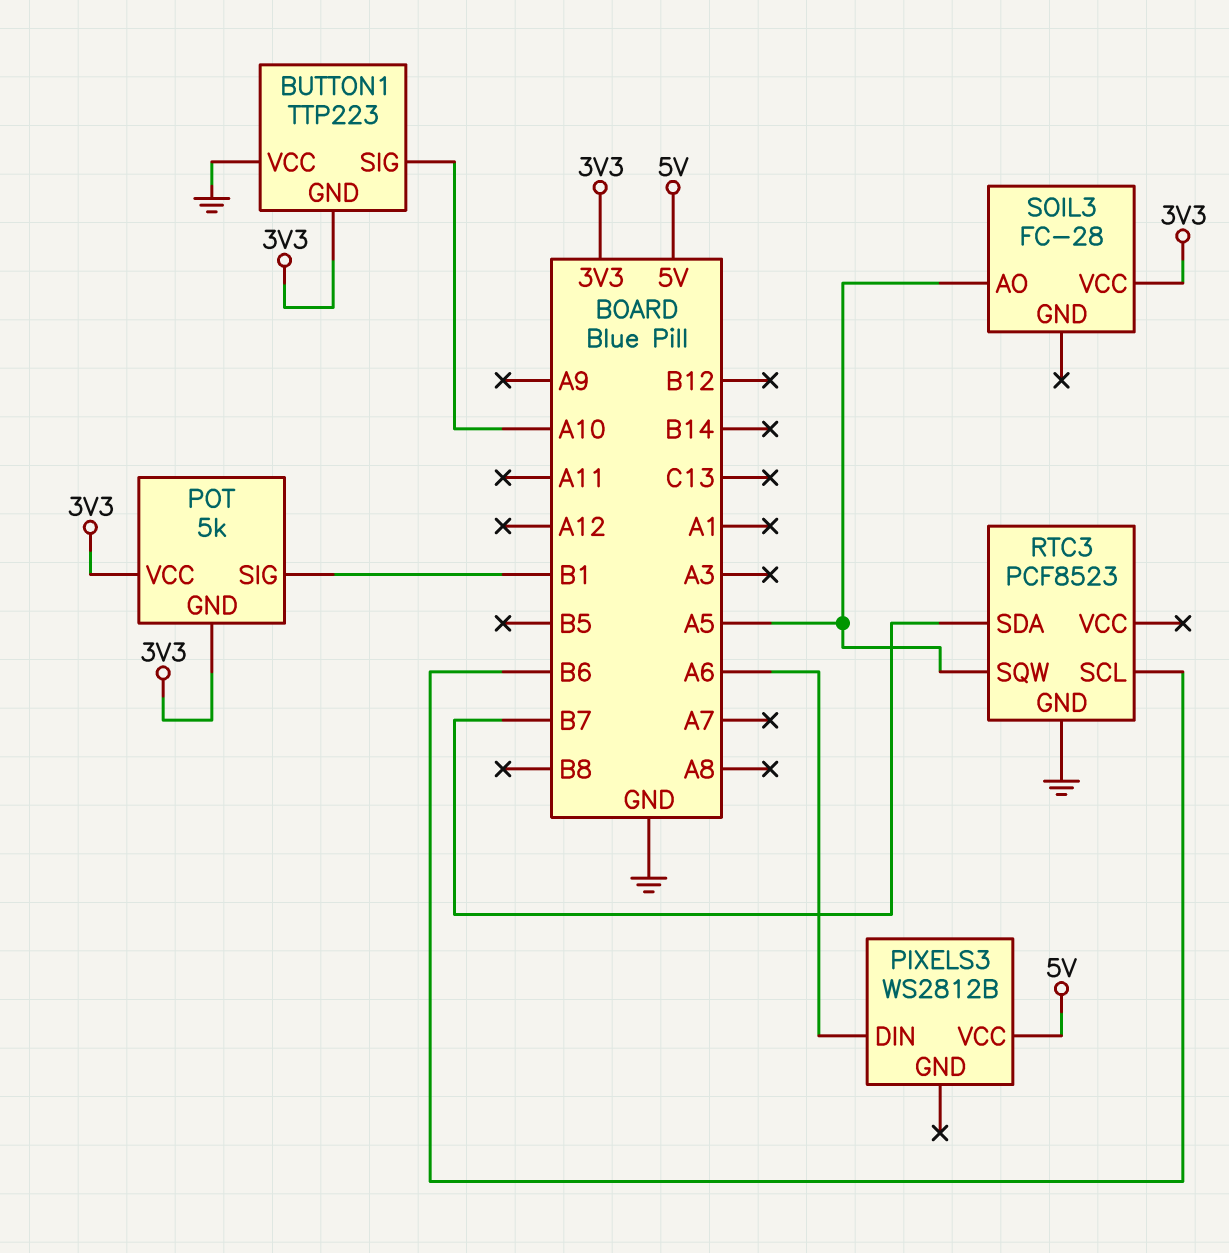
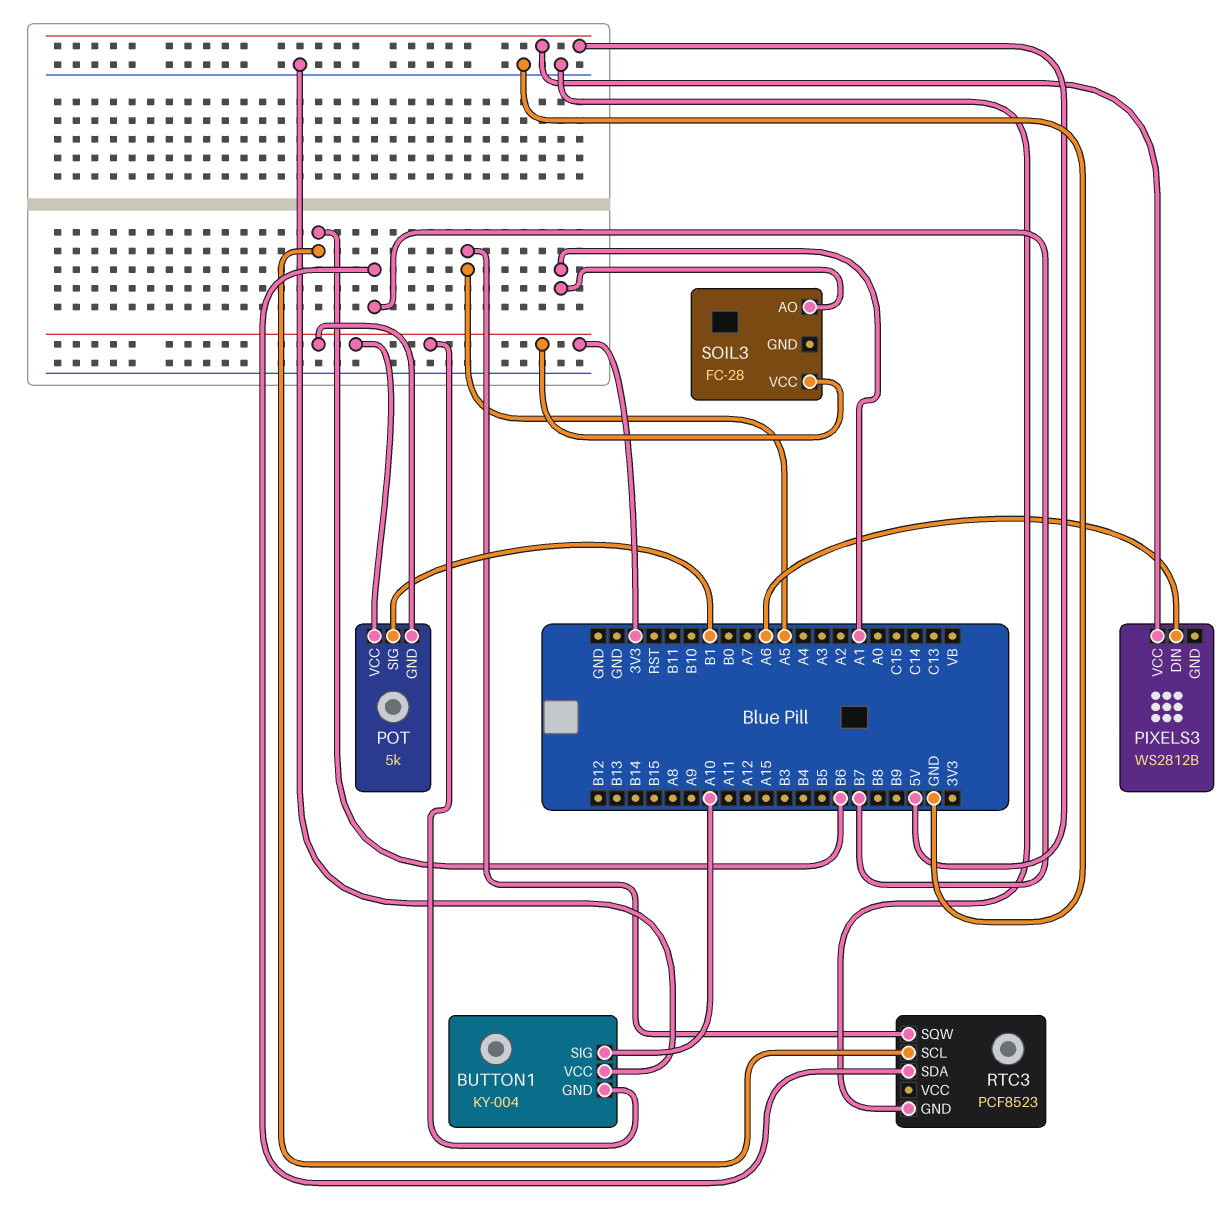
BUTTON1: TTP223 -> KY-004
SOIL3 pin AO: A5 -> A1

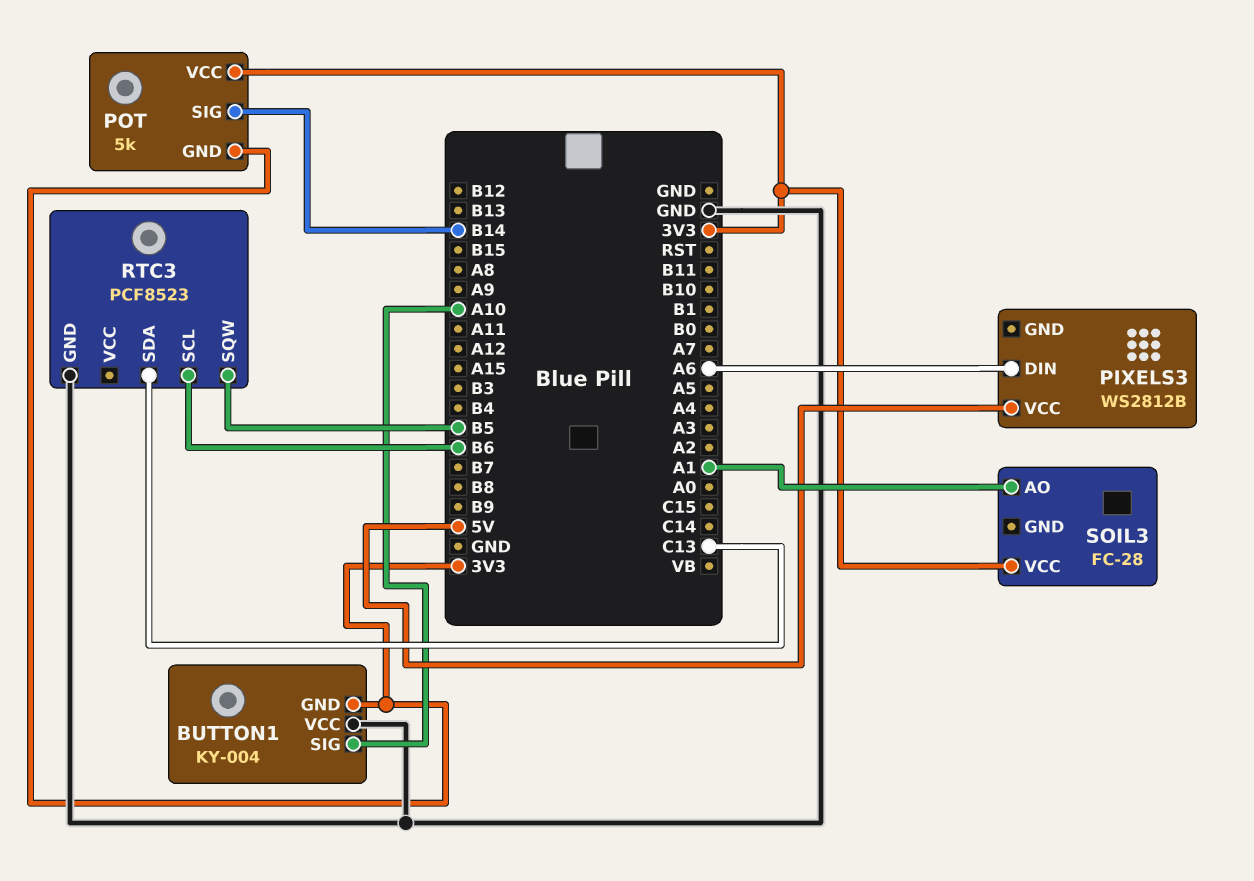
POT pin SIG: B1 -> B14
RTC3 pin SDA: B7 -> C13
RTC3 pin SQW: A5 -> B5

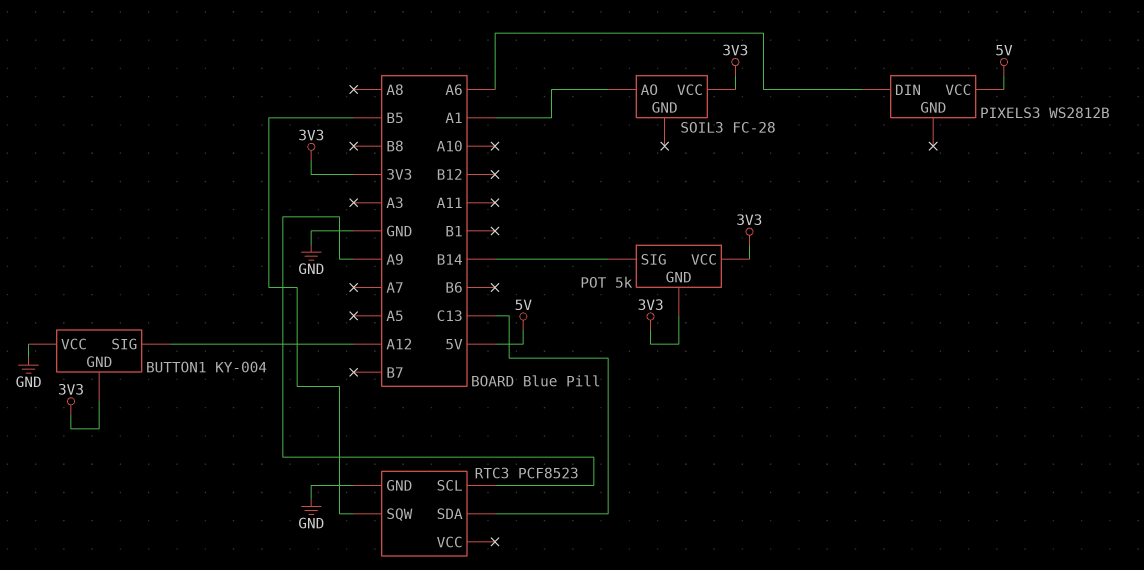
BUTTON1 pin SIG: A10 -> A12
RTC3 pin SCL: B6 -> A9

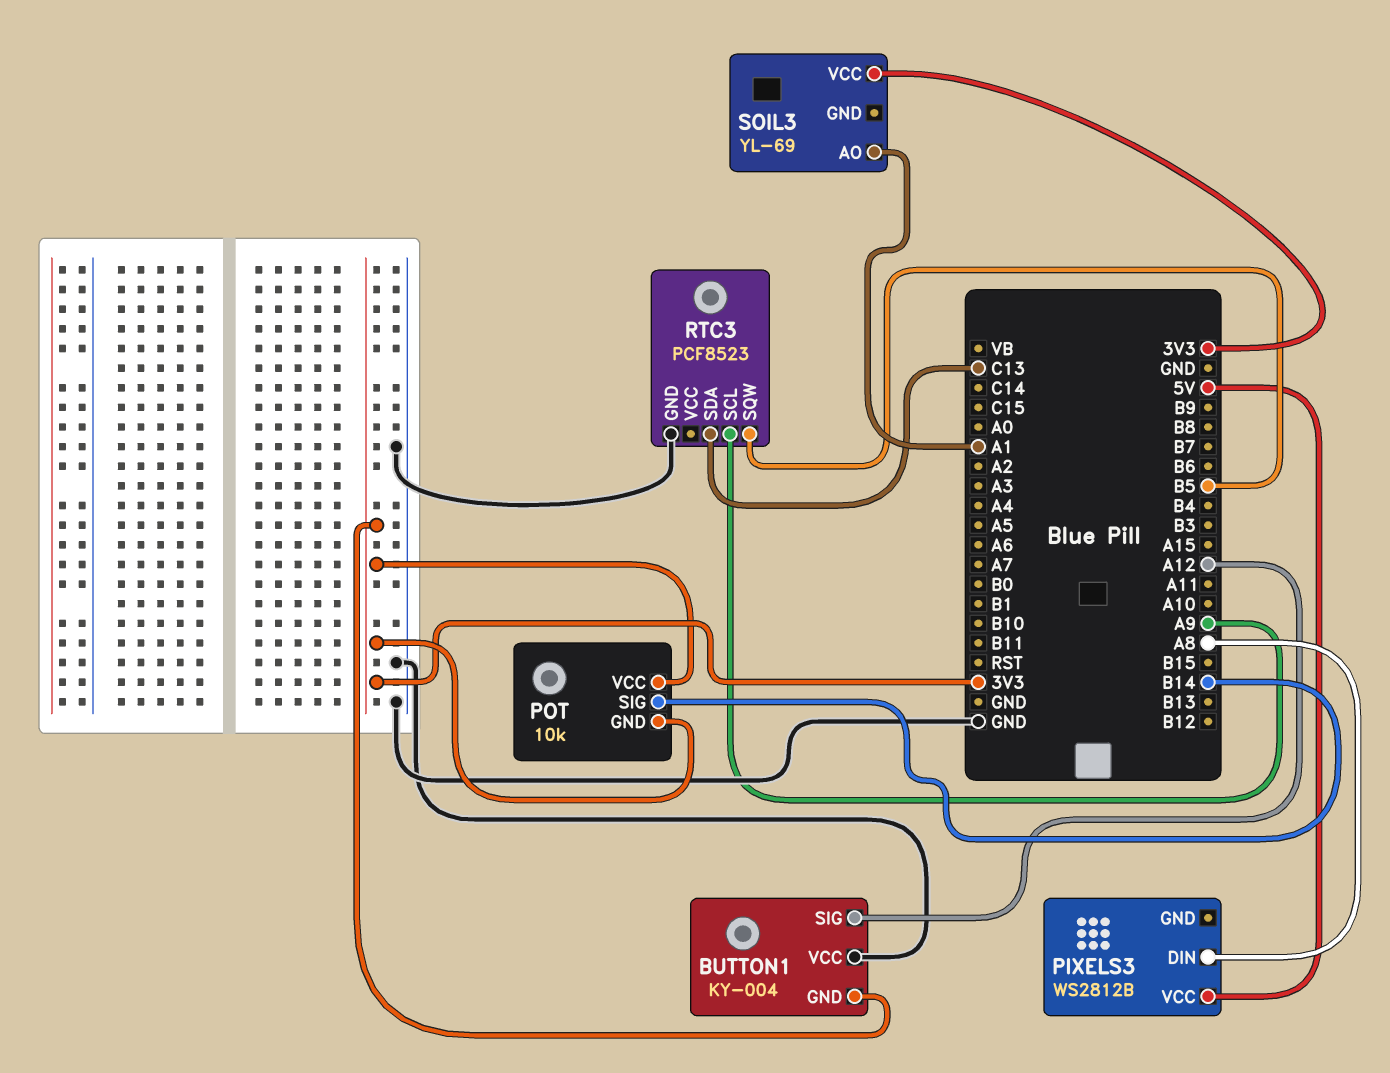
PIXELS3 pin DIN: A6 -> A8
POT: 5k -> 10k
SOIL3: FC-28 -> YL-69

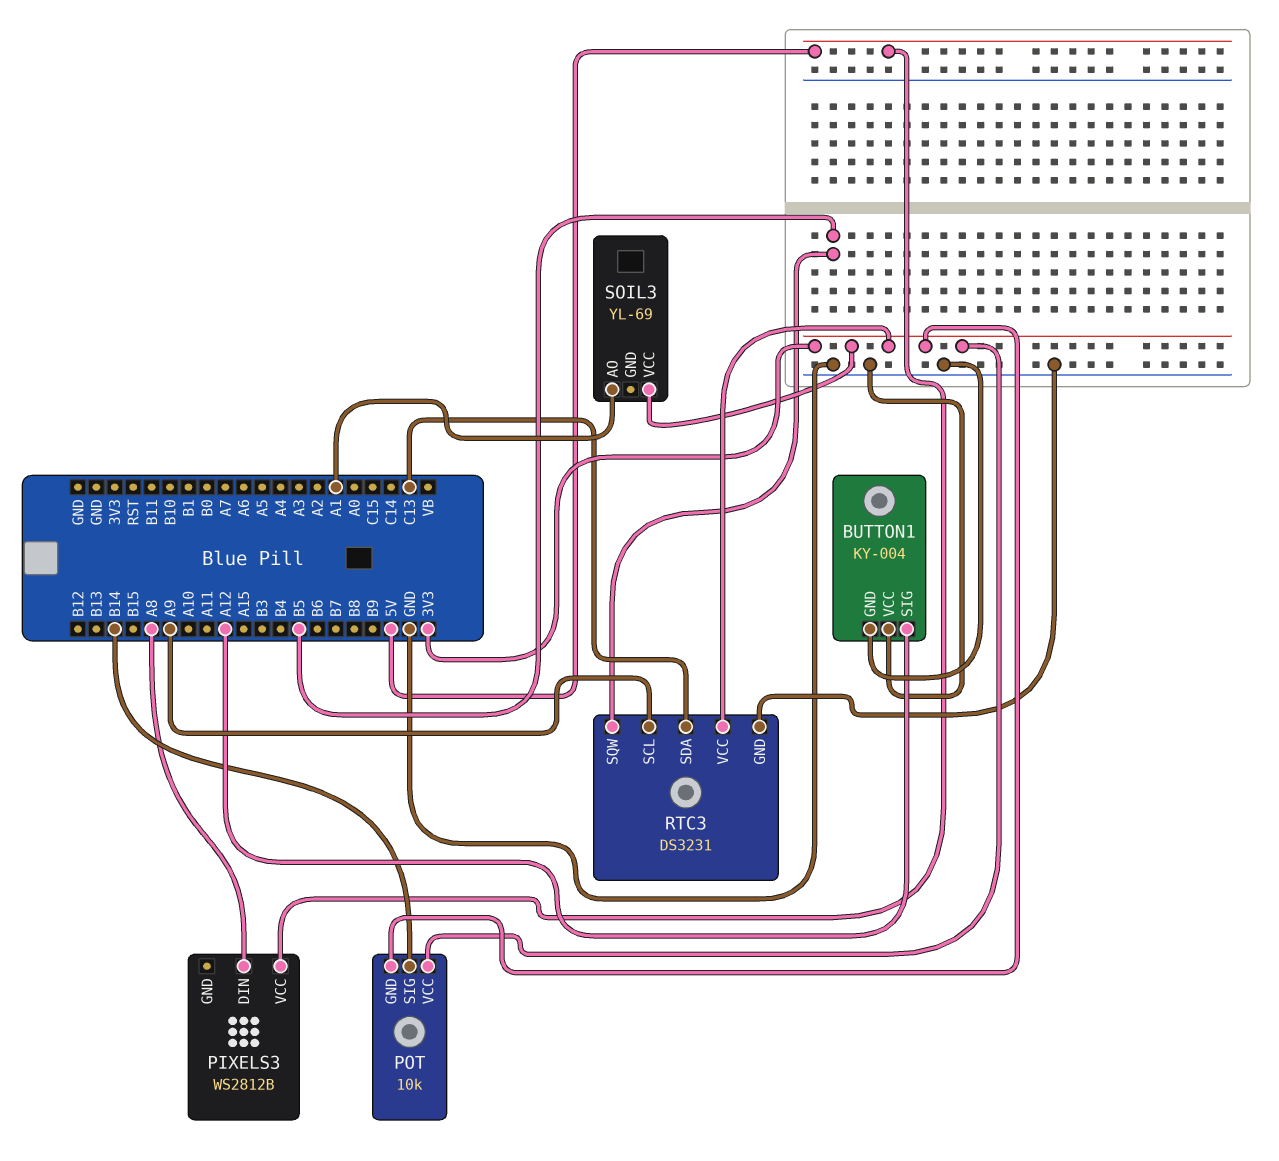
BUTTON1 pin GND: 3V3 -> GND
RTC3: PCF8523 -> DS3231
RTC3 pin VCC: none -> 3V3

